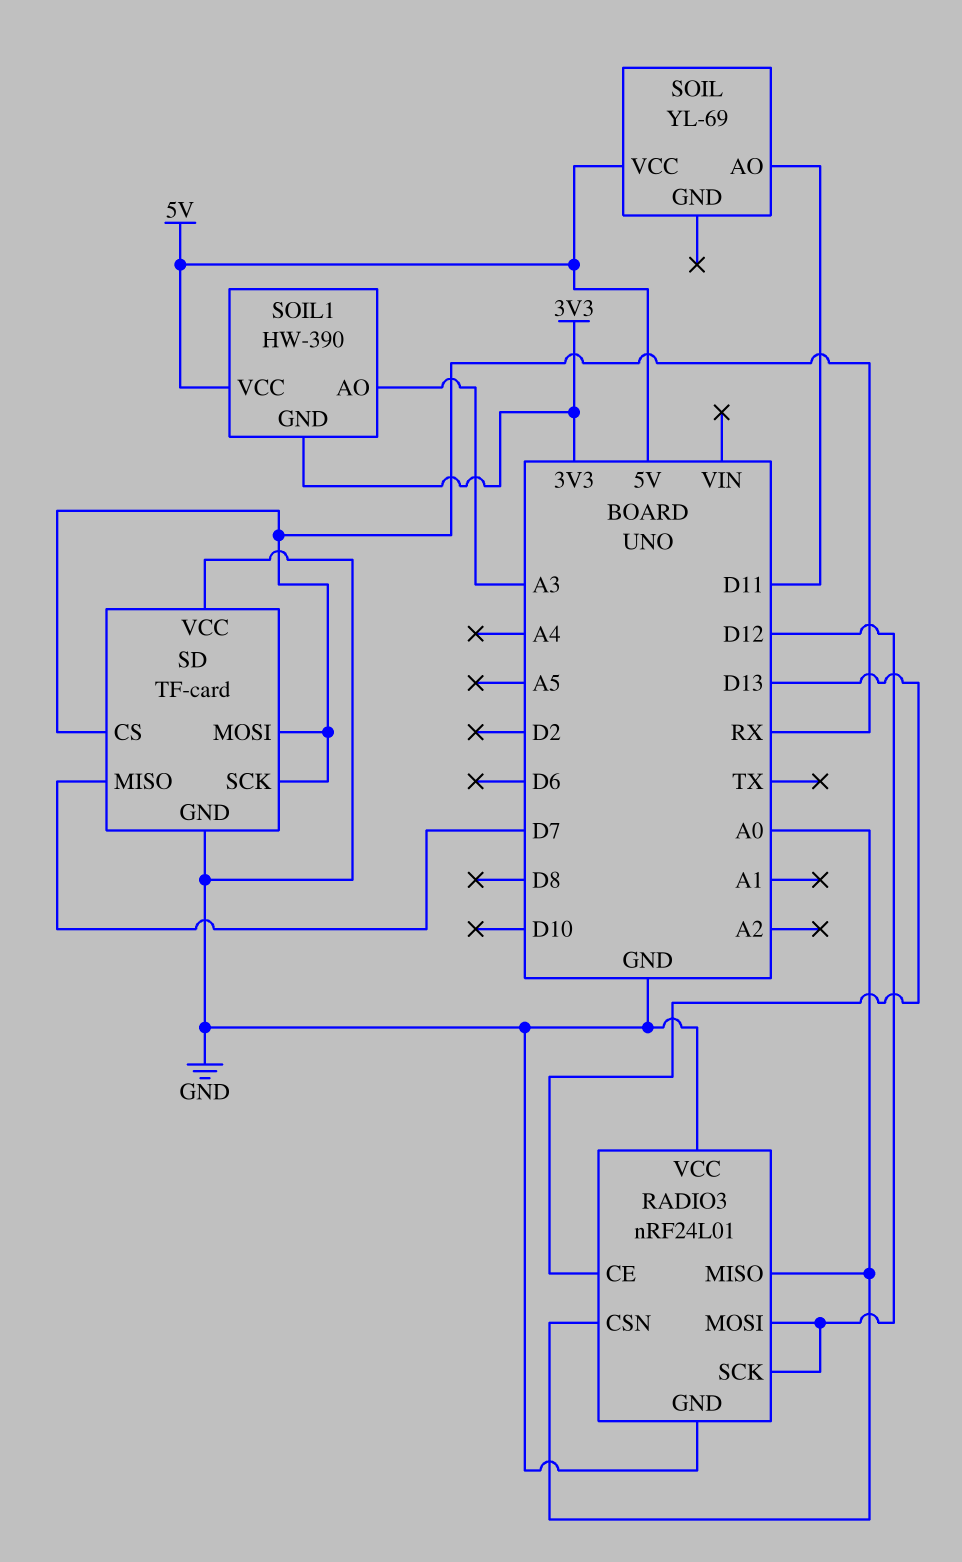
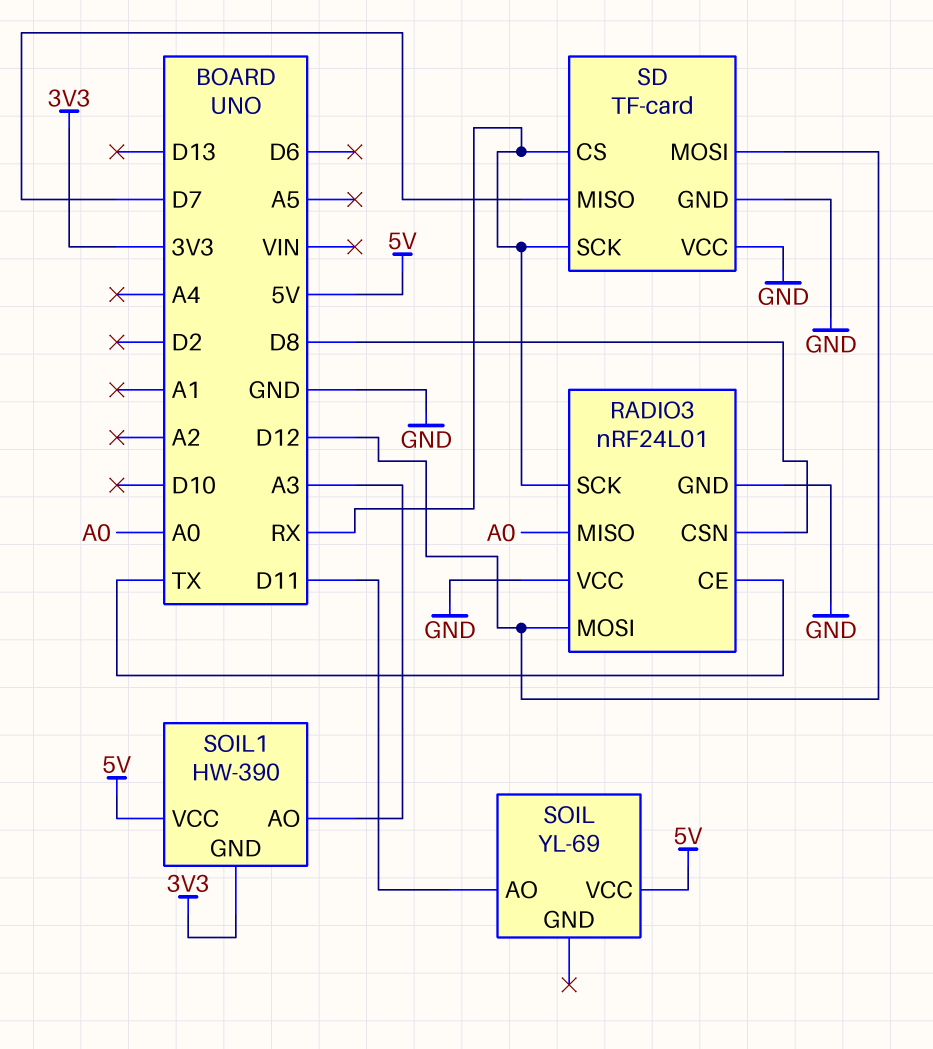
RADIO3 pin CE: D13 -> TX
RADIO3 pin CSN: A0 -> D8
RADIO3 pin SCK: D12 -> RX
SD pin MOSI: RX -> D12

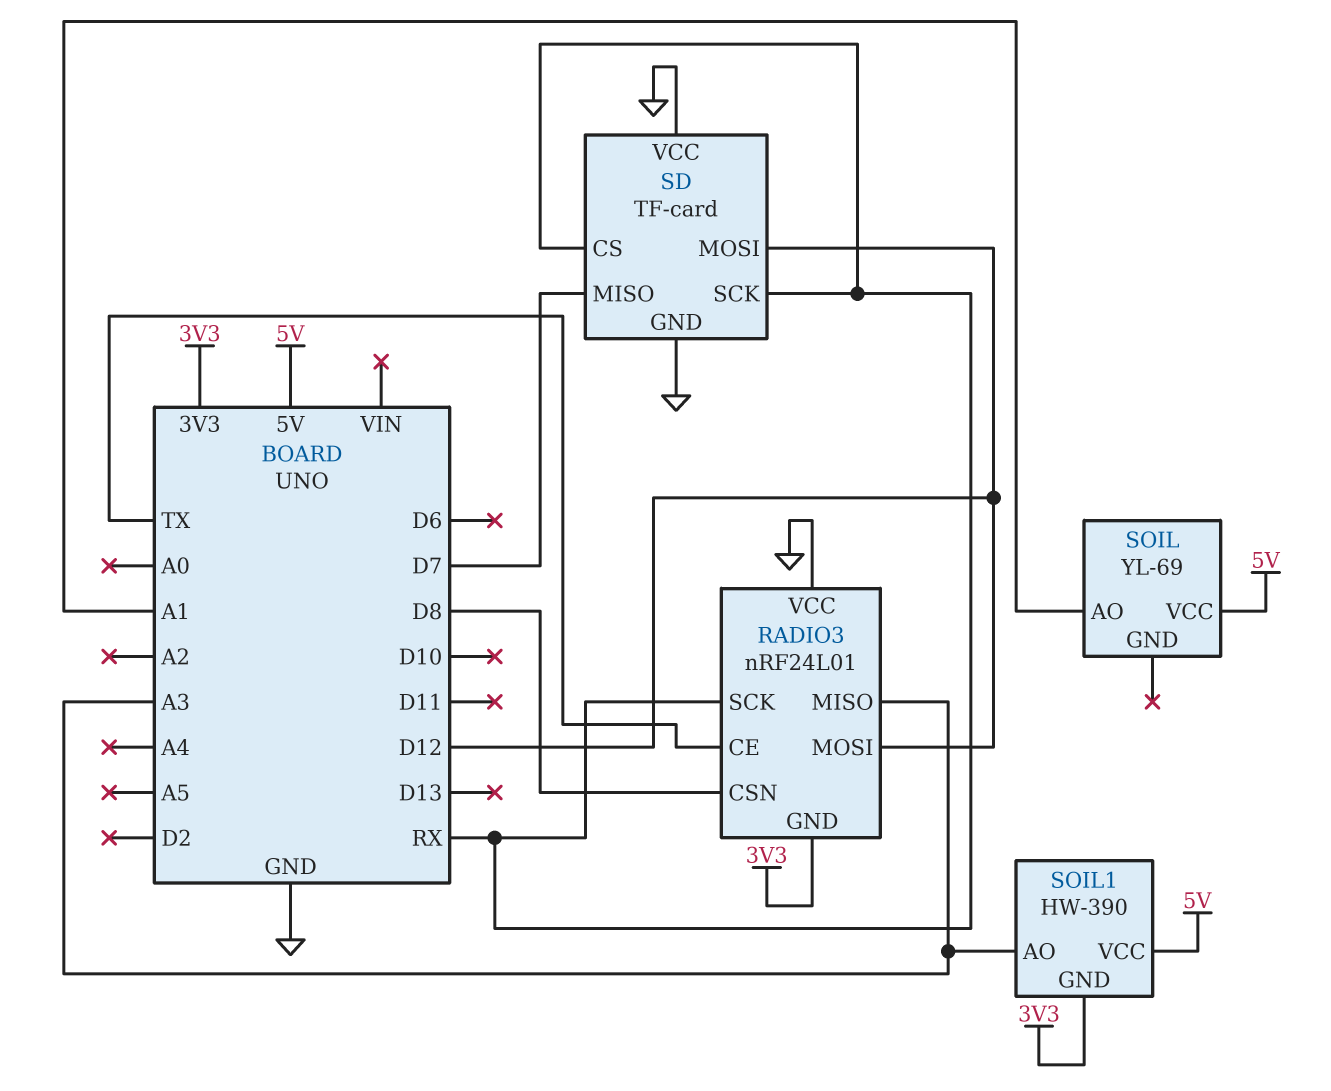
RADIO3 pin GND: GND -> 3V3
RADIO3 pin MISO: A0 -> A3
SOIL pin AO: D11 -> A1

